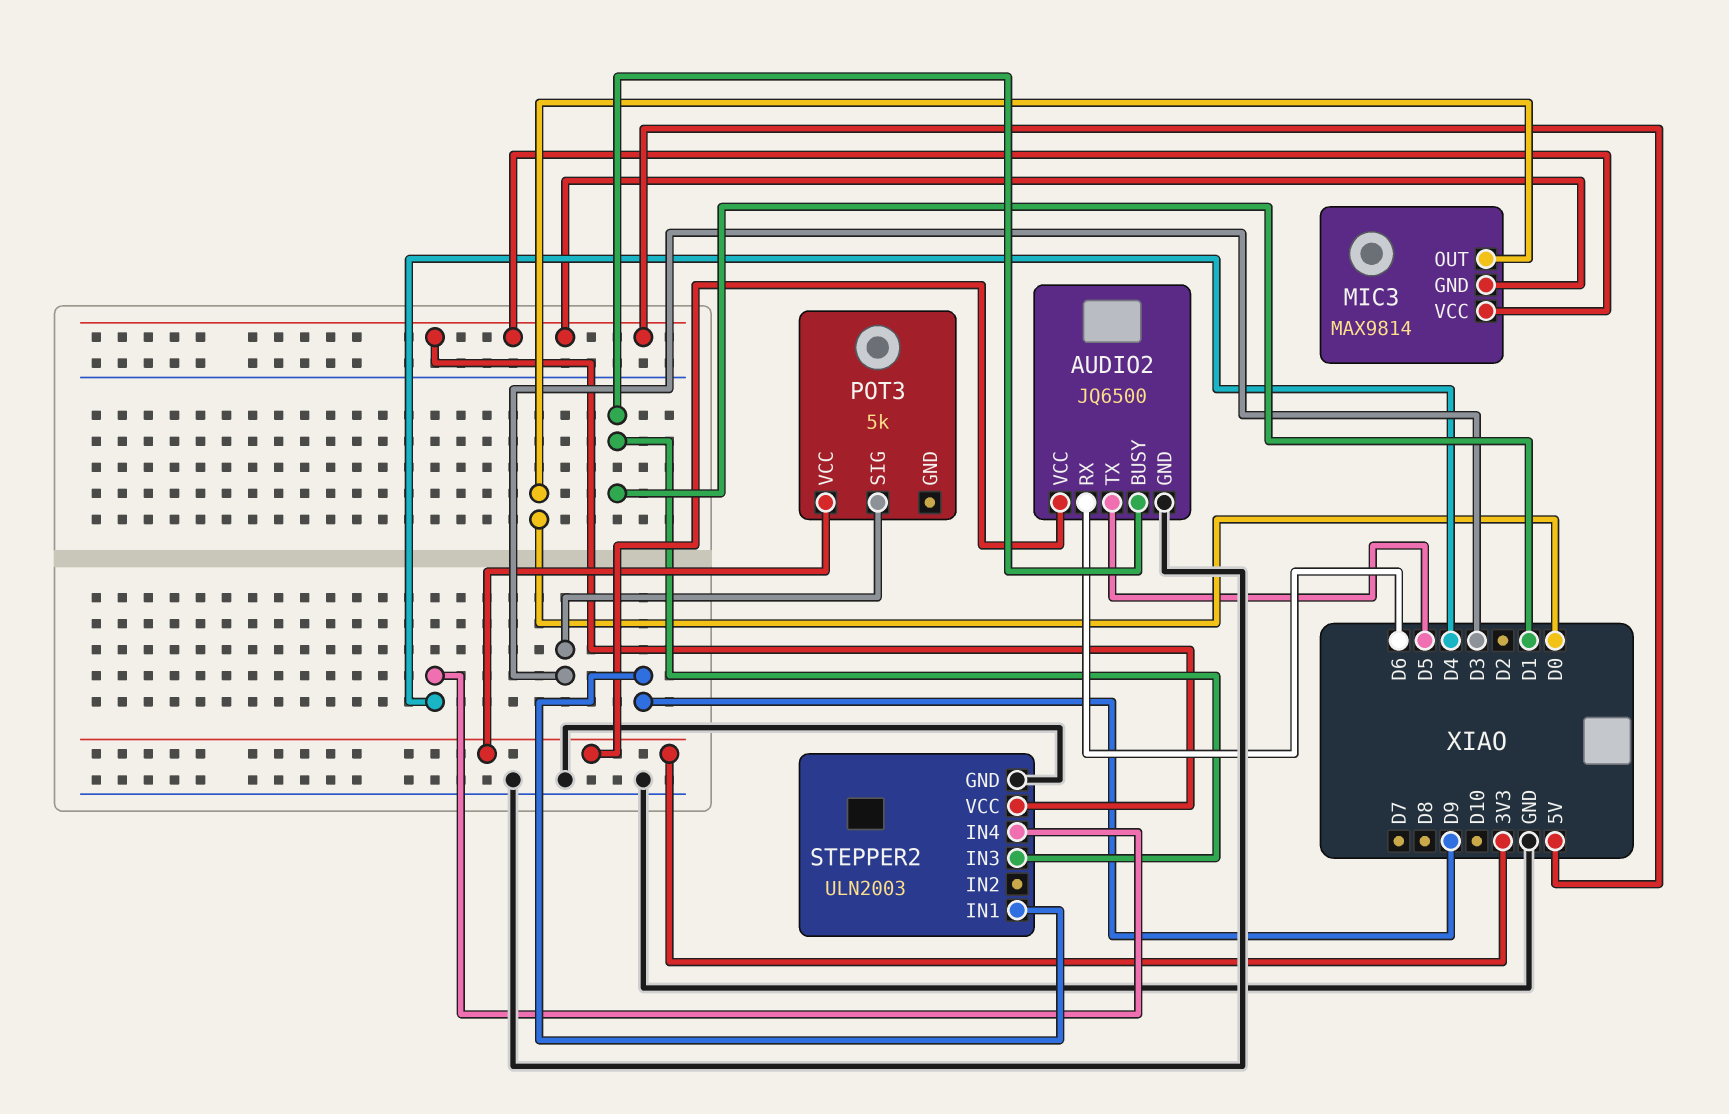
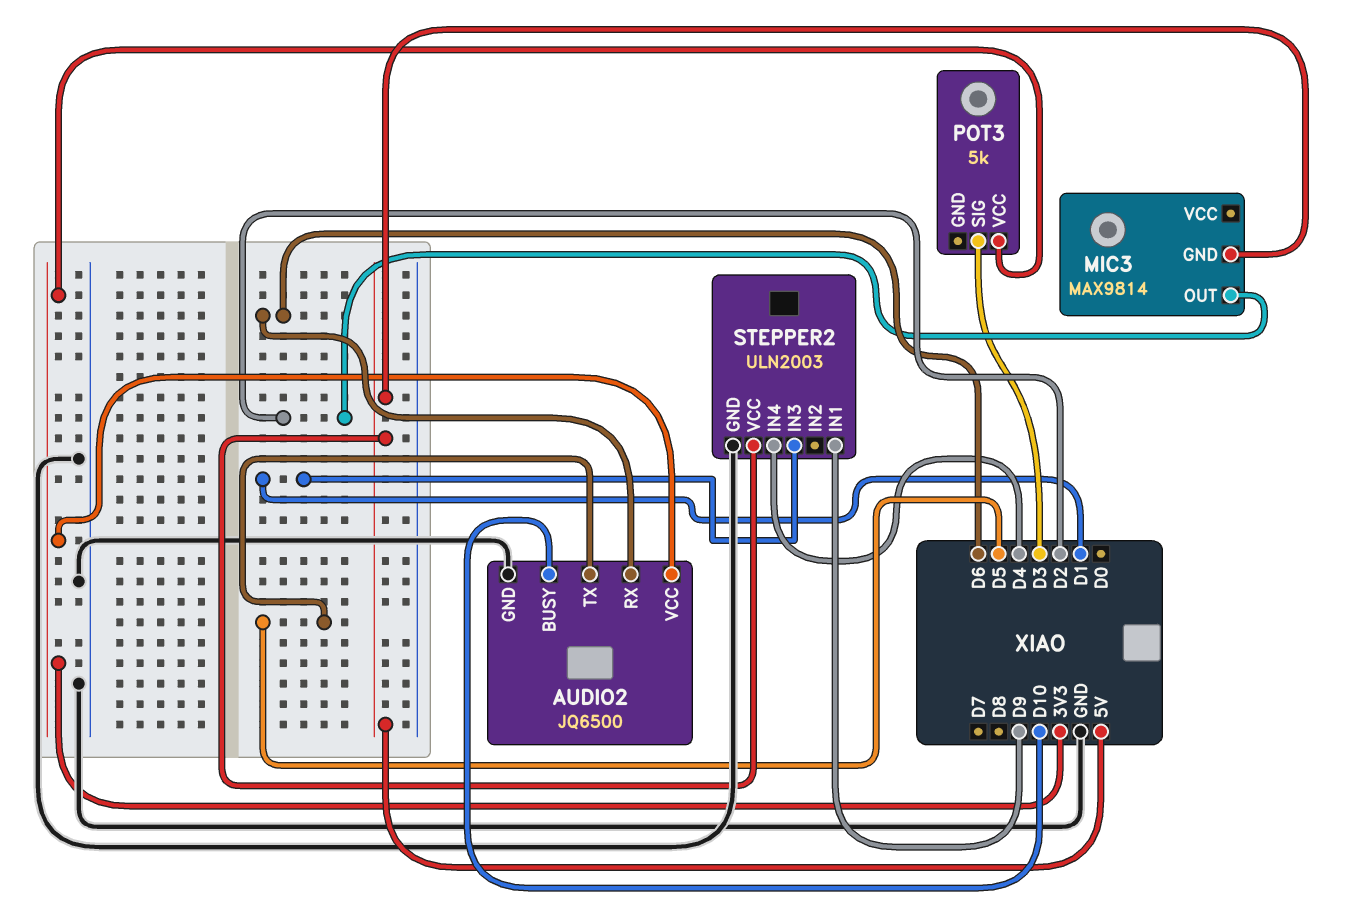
AUDIO2 pin BUSY: D1 -> D10
MIC3 pin OUT: D0 -> D2
MIC3 pin VCC: 5V -> none

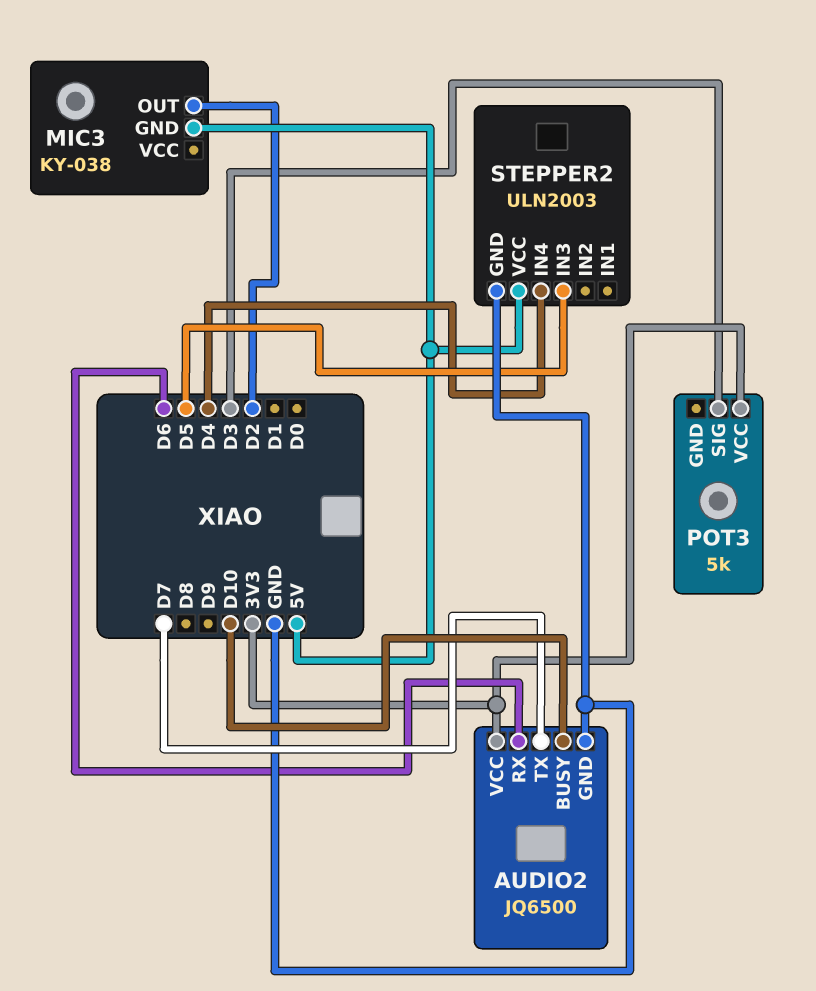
AUDIO2 pin TX: D5 -> D7
MIC3: MAX9814 -> KY-038
STEPPER2 pin IN1: D9 -> none
STEPPER2 pin IN3: D1 -> D5

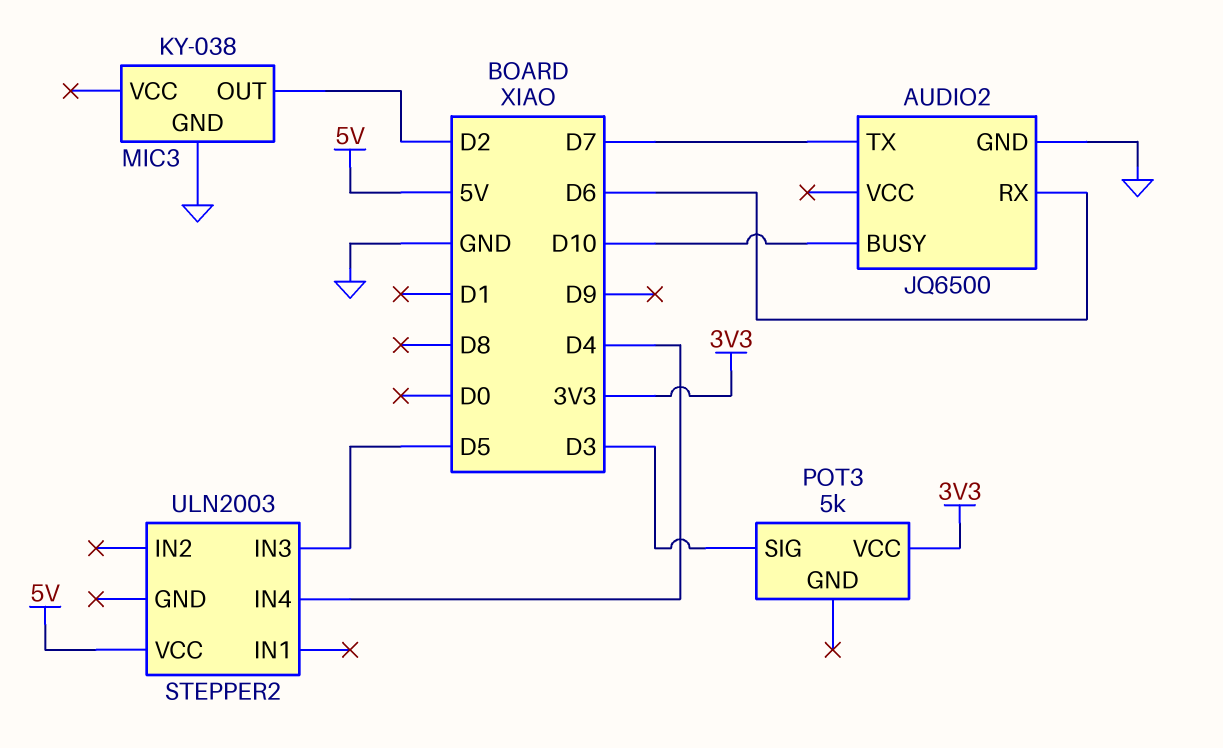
AUDIO2 pin VCC: 3V3 -> none
MIC3 pin GND: 5V -> GND
STEPPER2 pin GND: GND -> none

